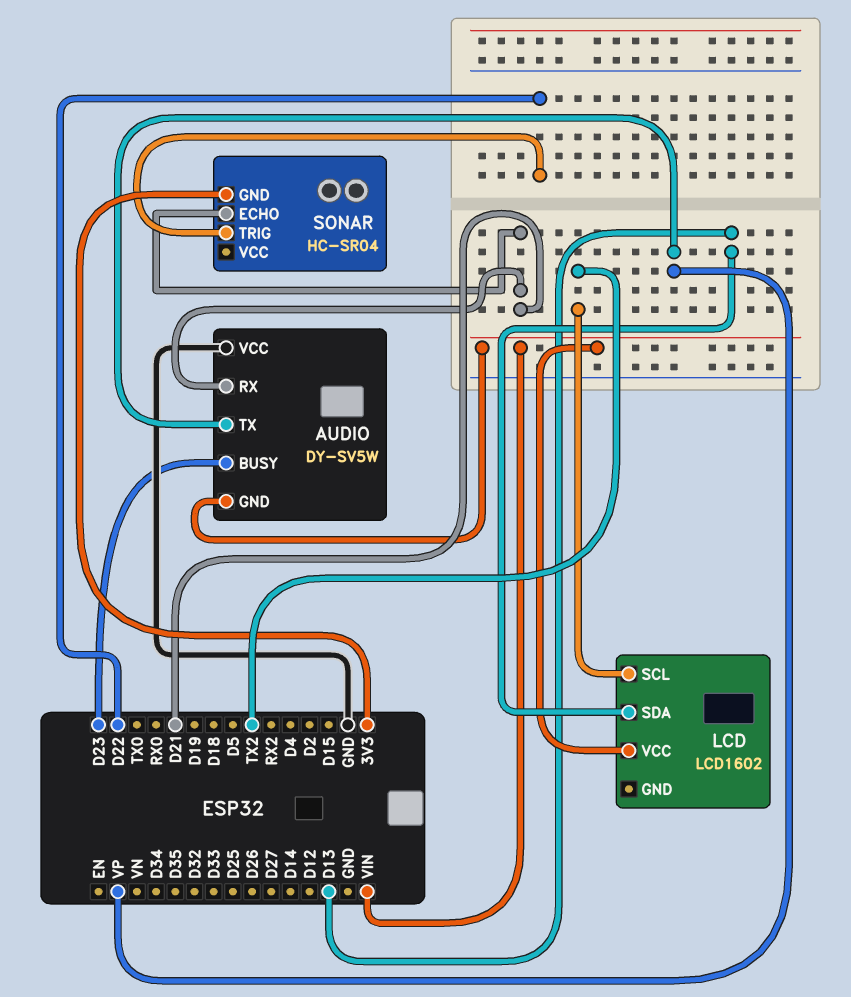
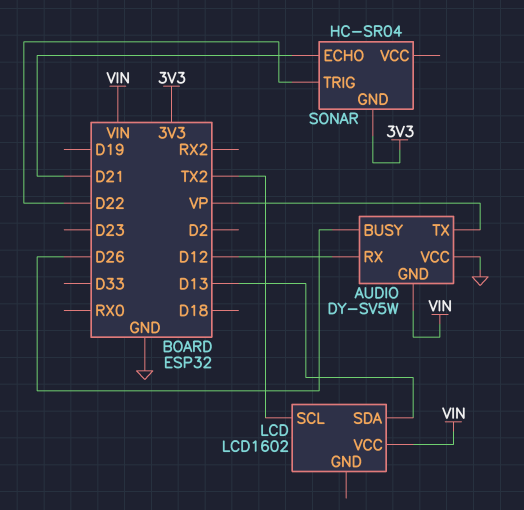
AUDIO pin BUSY: D23 -> D26
AUDIO pin RX: D21 -> D12

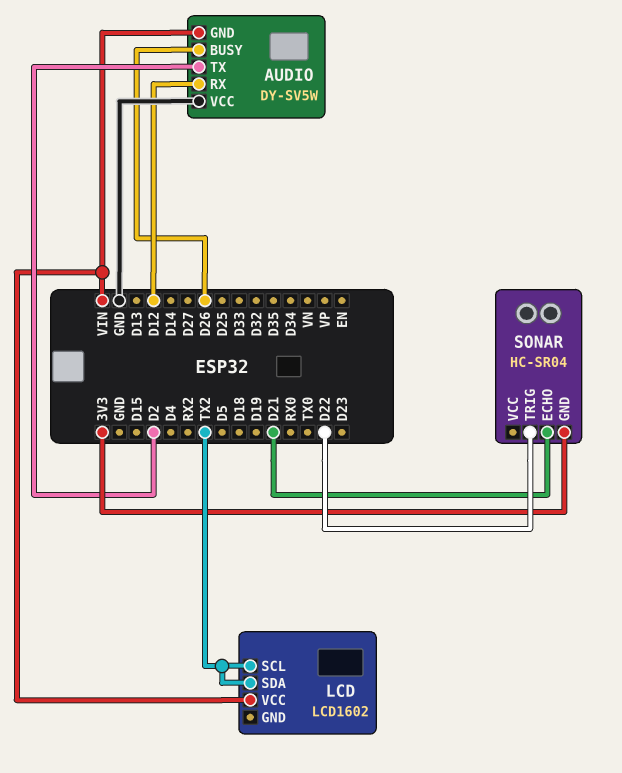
AUDIO pin TX: VP -> D2
LCD pin SDA: D13 -> TX2

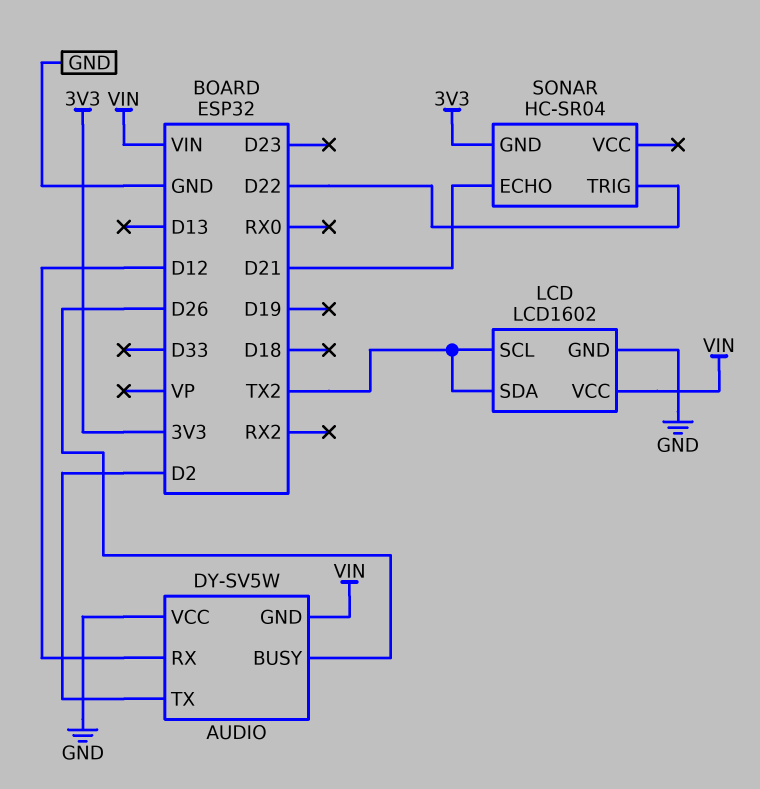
LCD pin GND: none -> GND

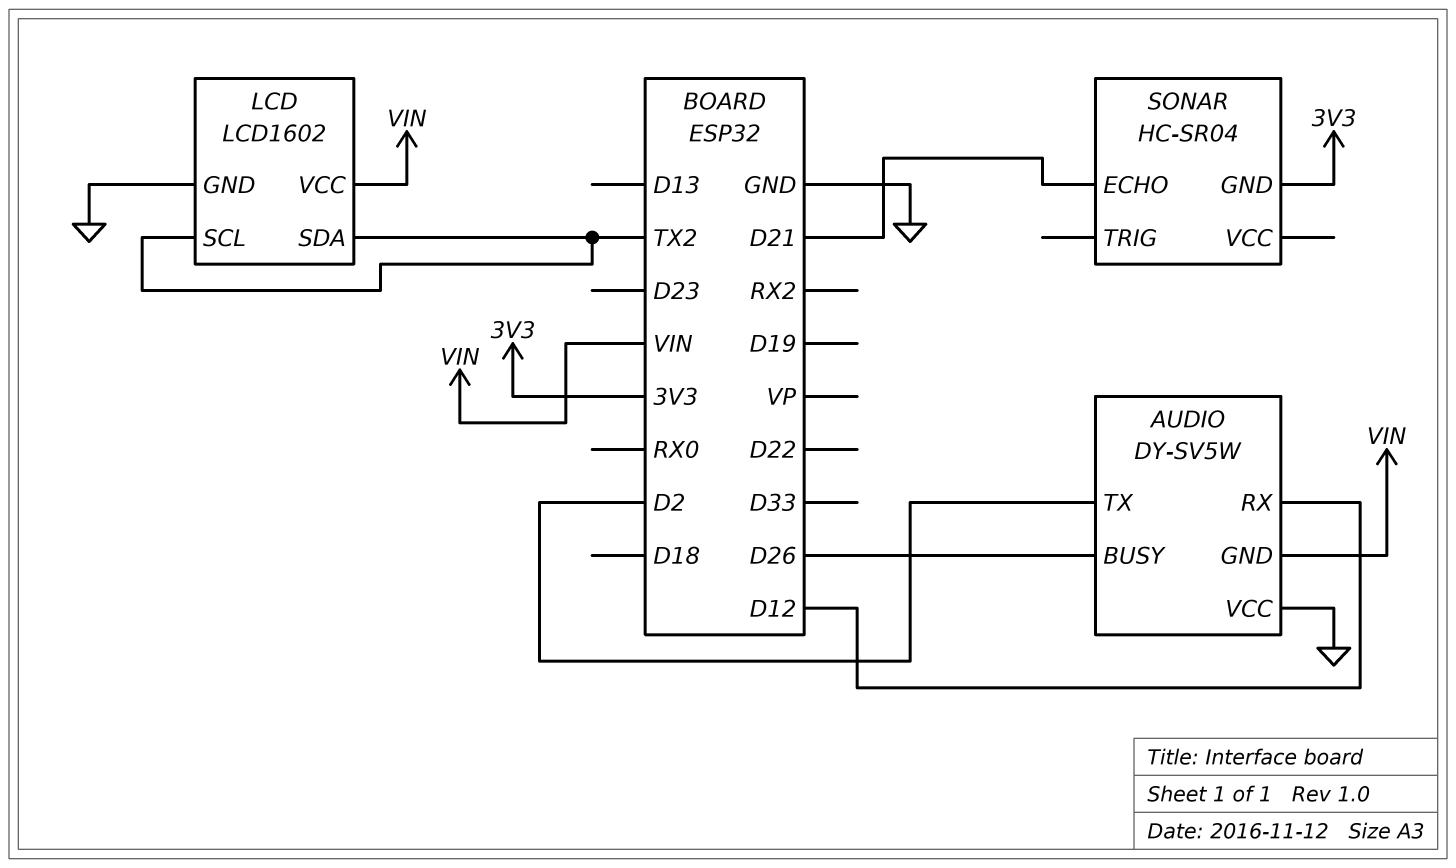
SONAR pin TRIG: D22 -> none

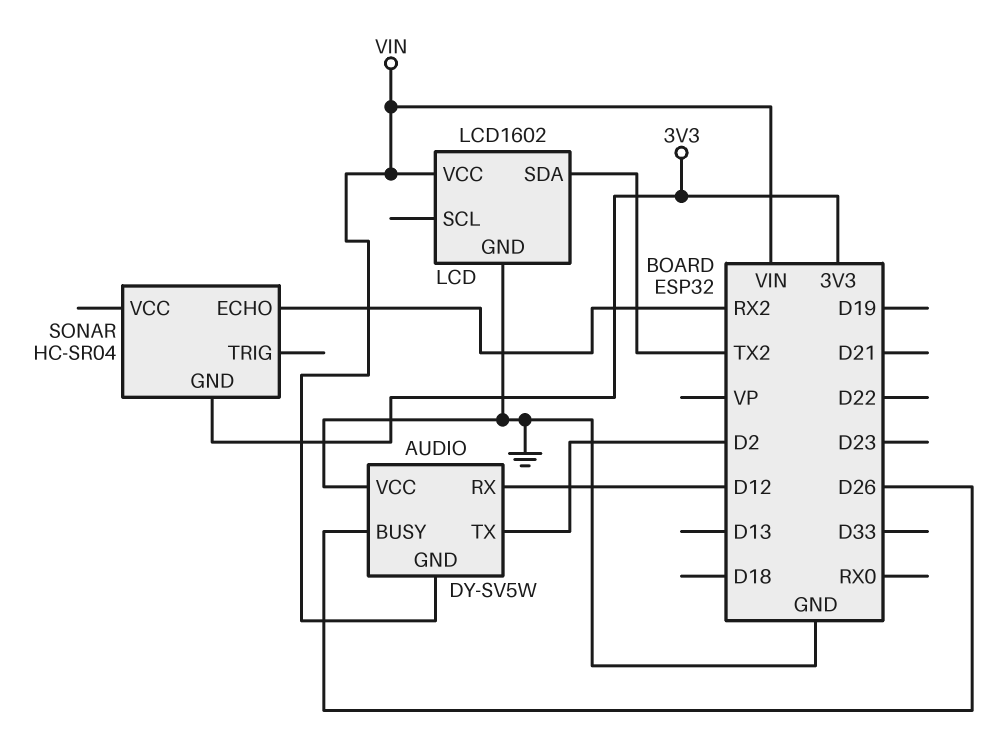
LCD pin SCL: TX2 -> none
SONAR pin ECHO: D21 -> RX2

